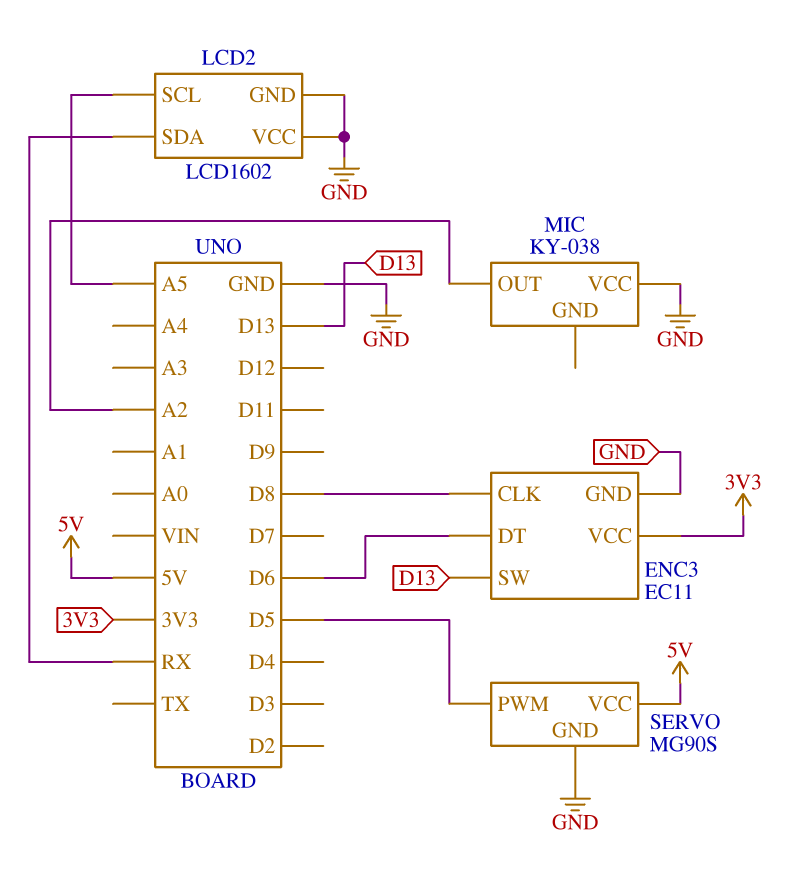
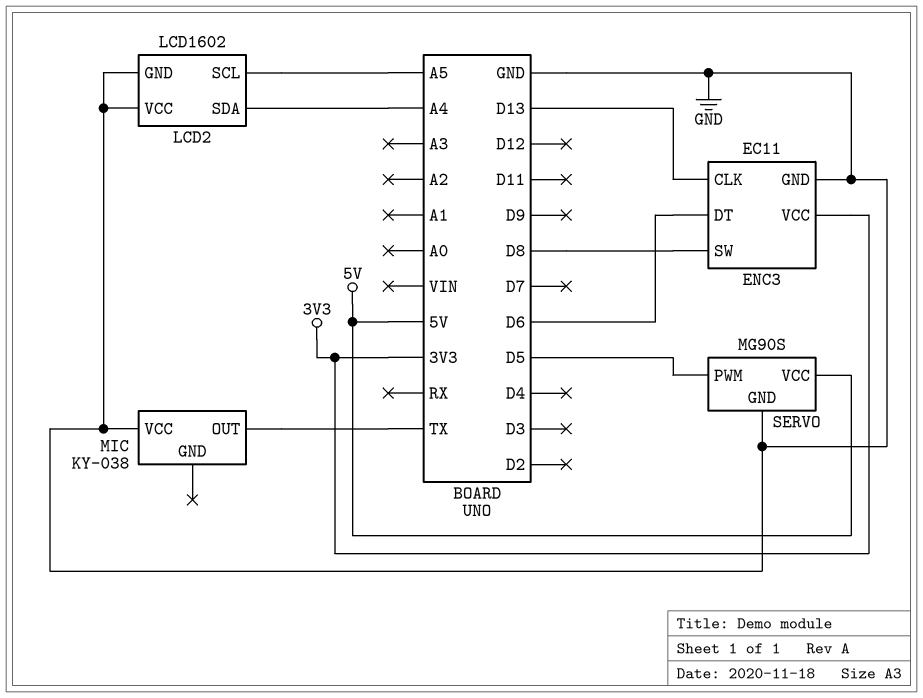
ENC3 pin CLK: D8 -> D13
ENC3 pin SW: D13 -> D8
LCD2 pin SDA: RX -> A4
MIC pin OUT: A2 -> TX

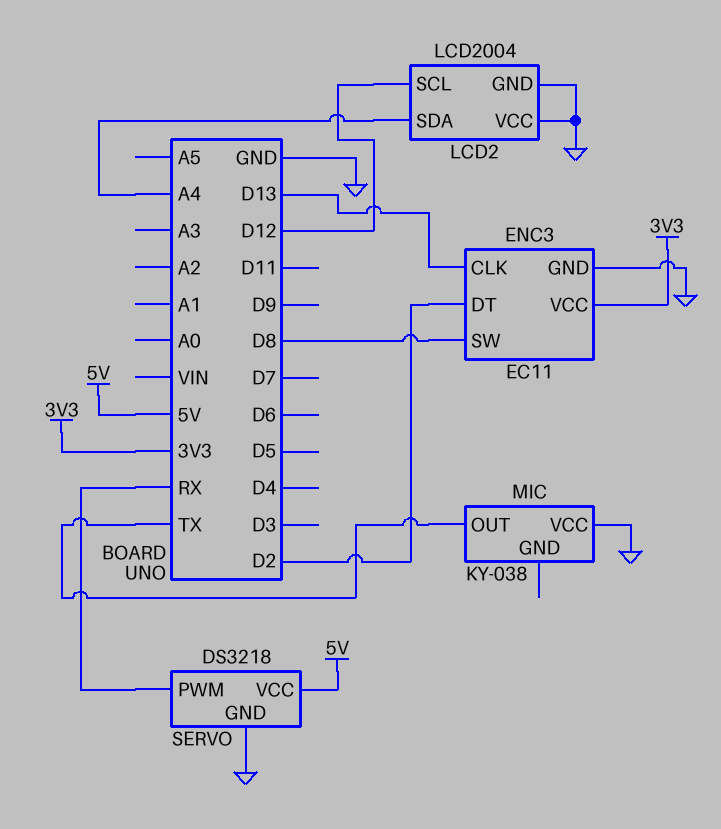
ENC3 pin DT: D6 -> D2
LCD2: LCD1602 -> LCD2004
LCD2 pin SCL: A5 -> D12
SERVO: MG90S -> DS3218
SERVO pin PWM: D5 -> RX

